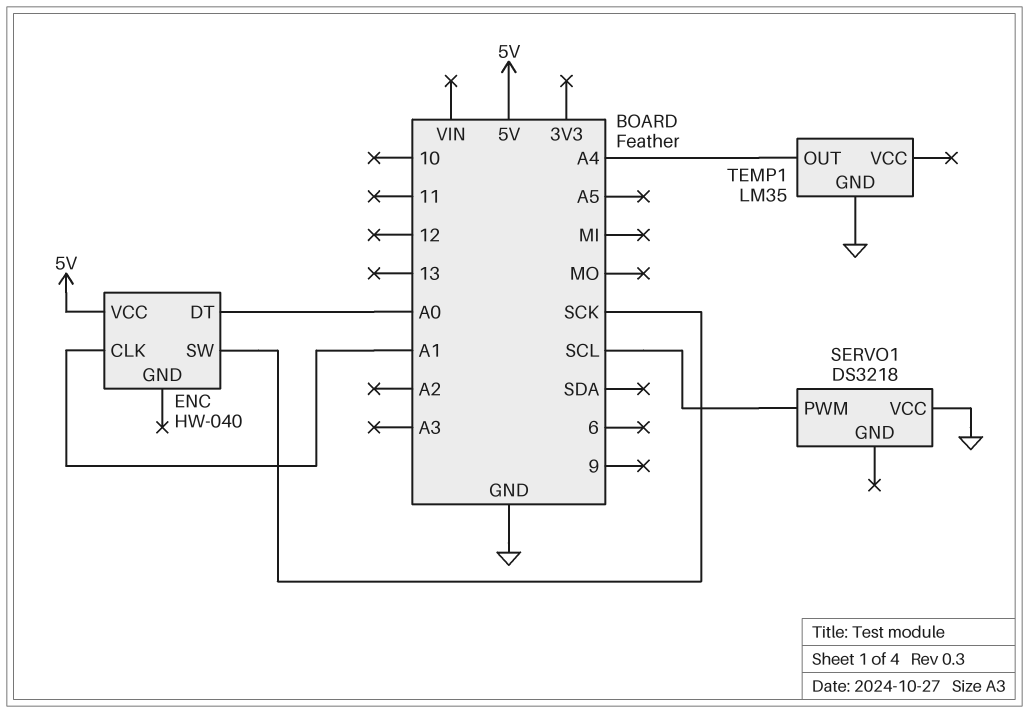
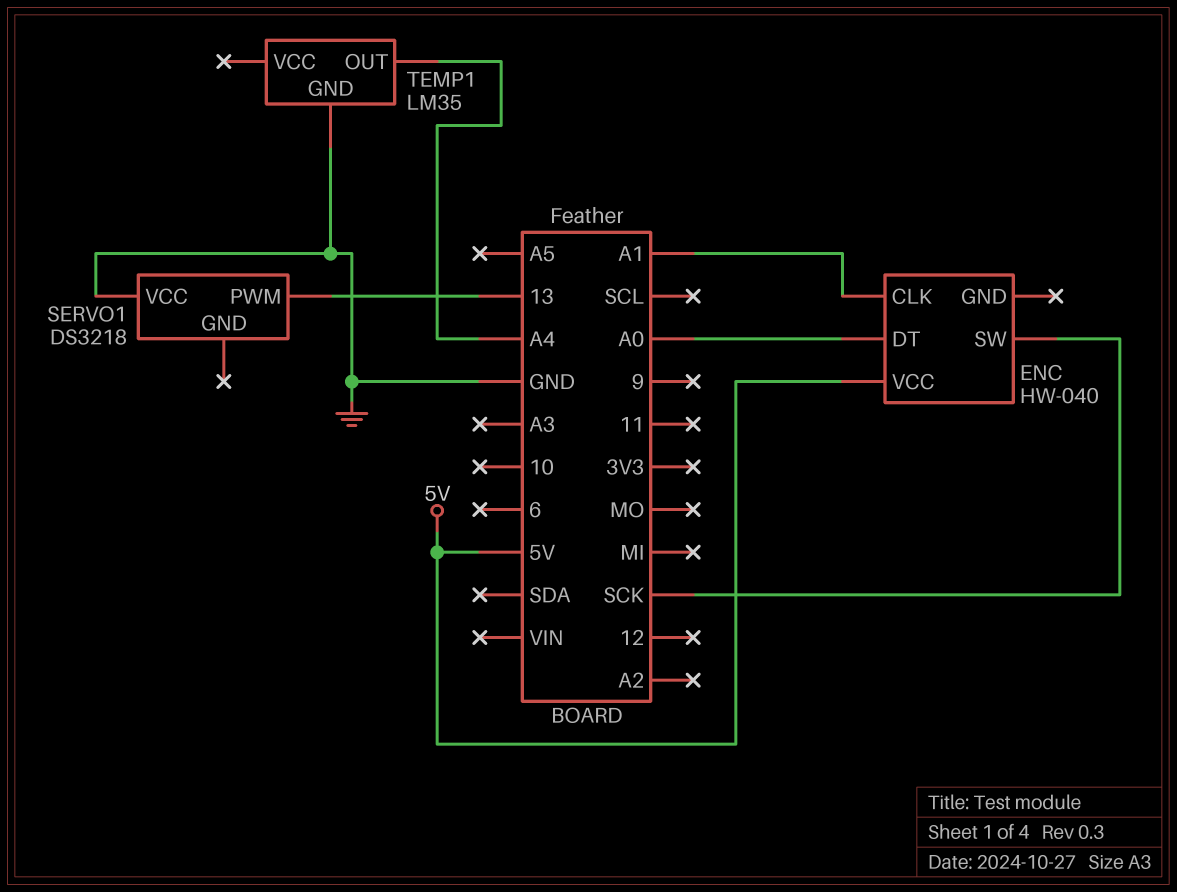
SERVO1 pin PWM: SCL -> 13

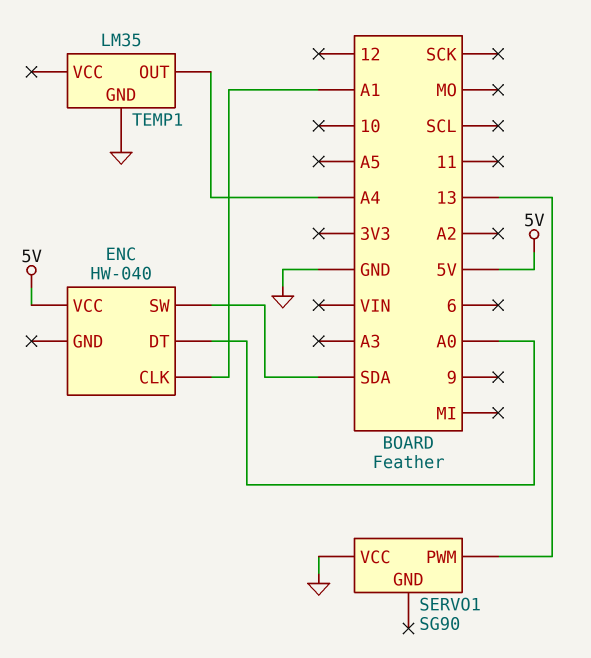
ENC pin SW: SCK -> SDA
SERVO1: DS3218 -> SG90

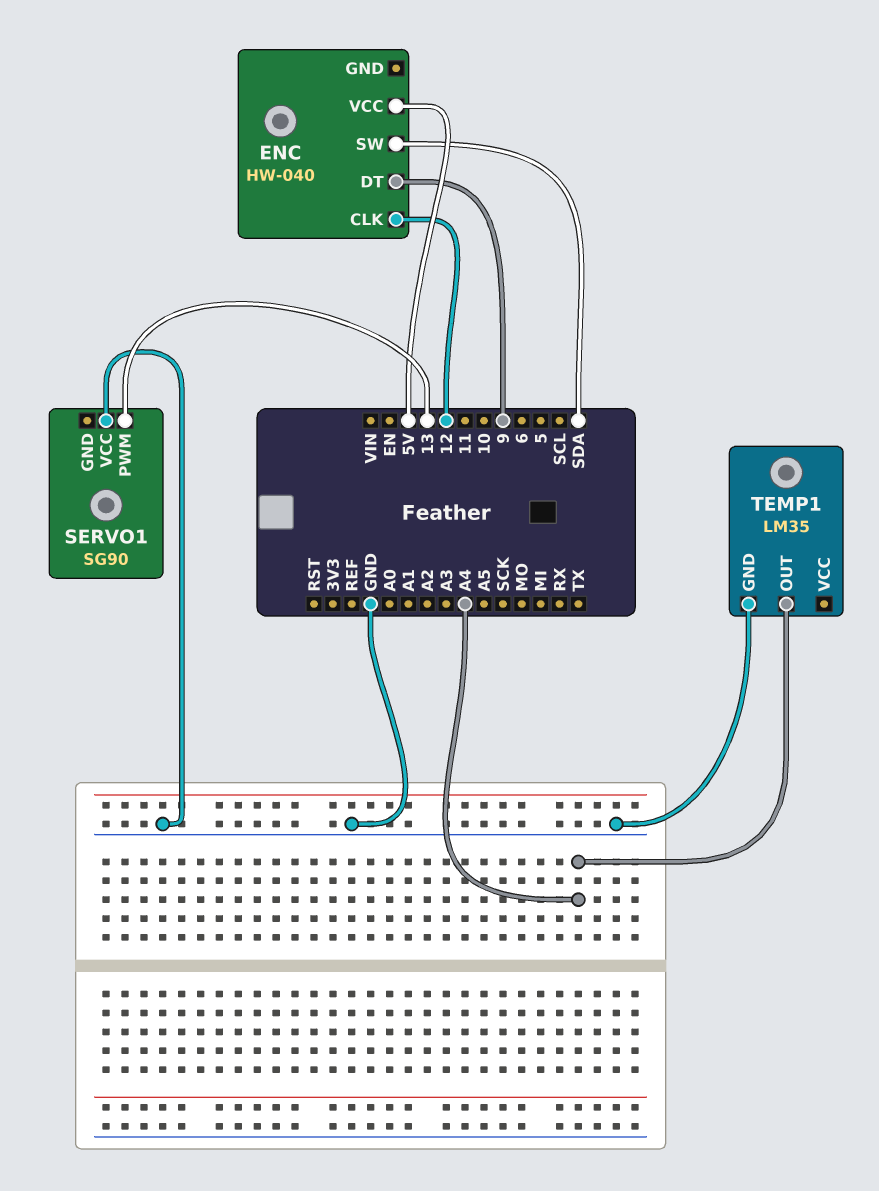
ENC pin CLK: A1 -> 12
ENC pin DT: A0 -> 9

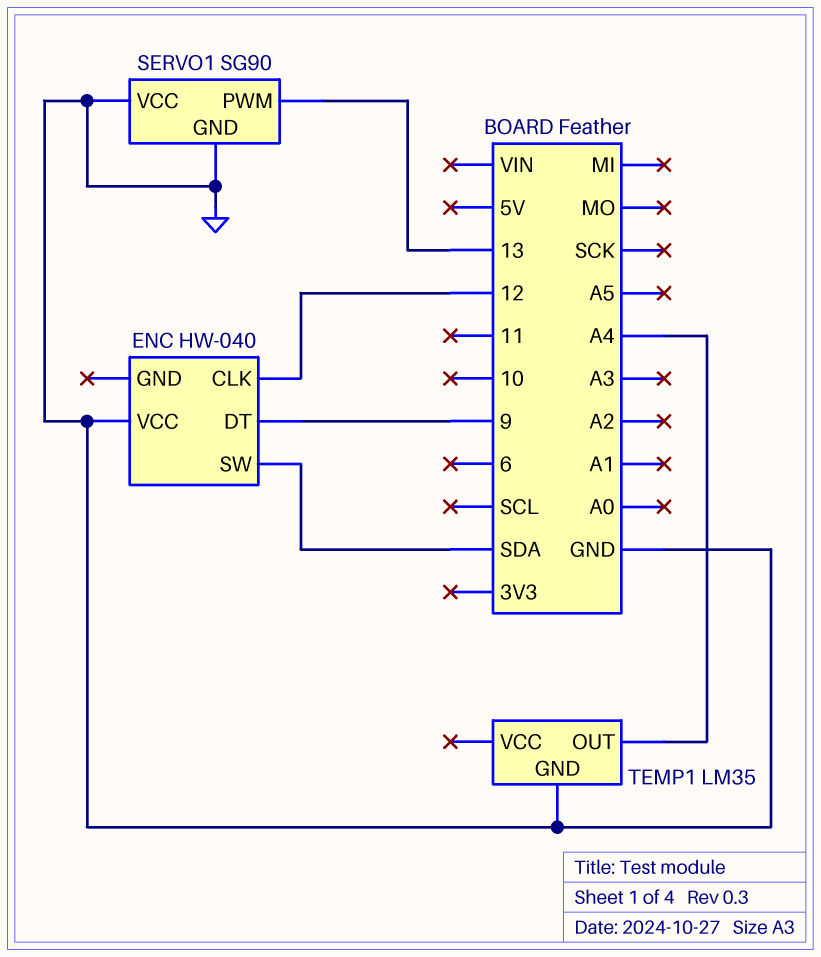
ENC pin VCC: 5V -> GND
SERVO1 pin GND: none -> GND

